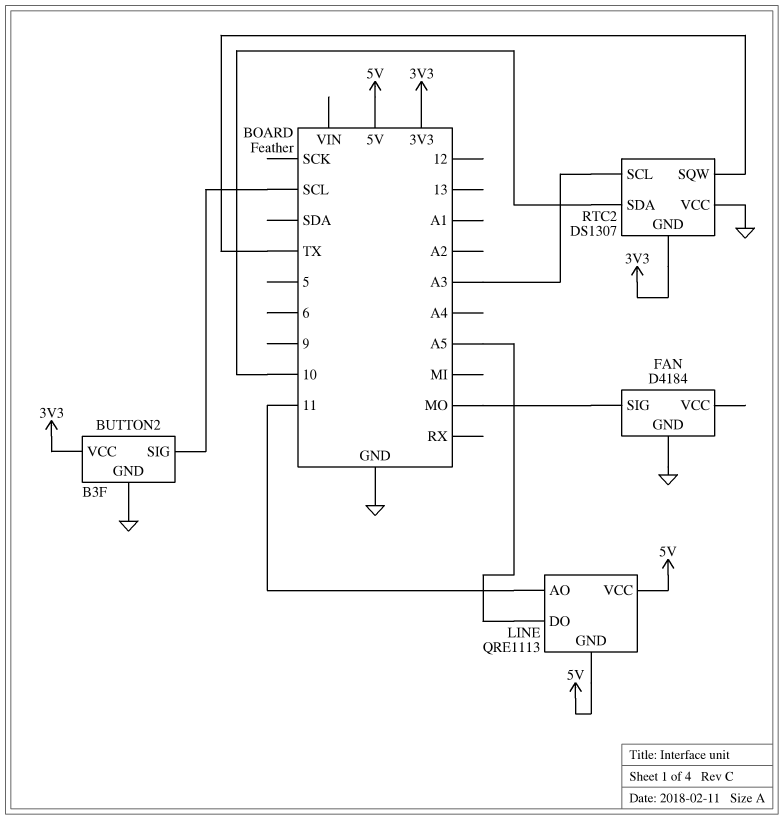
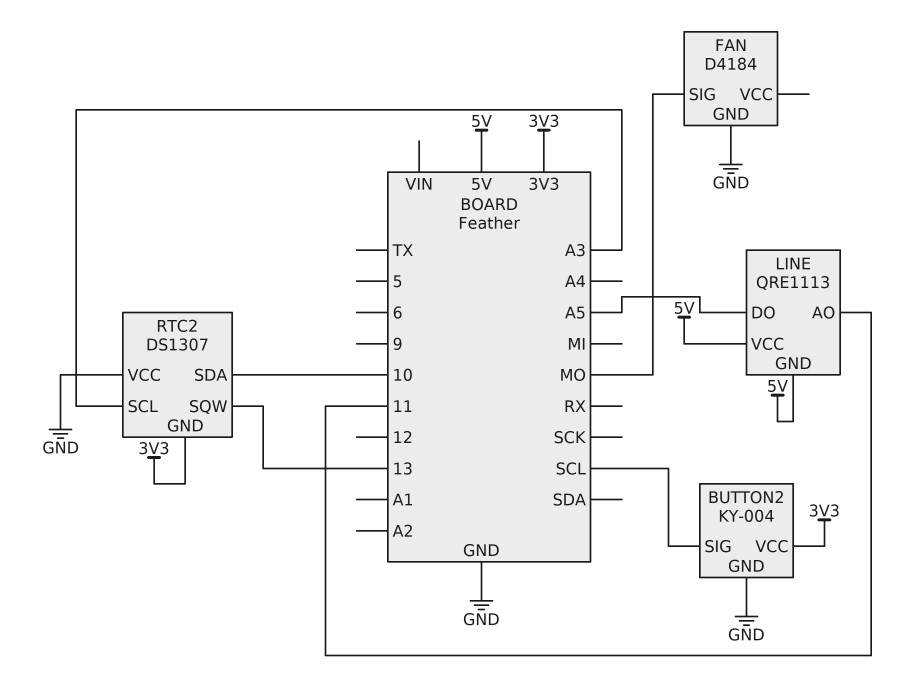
BUTTON2: B3F -> KY-004
RTC2 pin SQW: TX -> 13

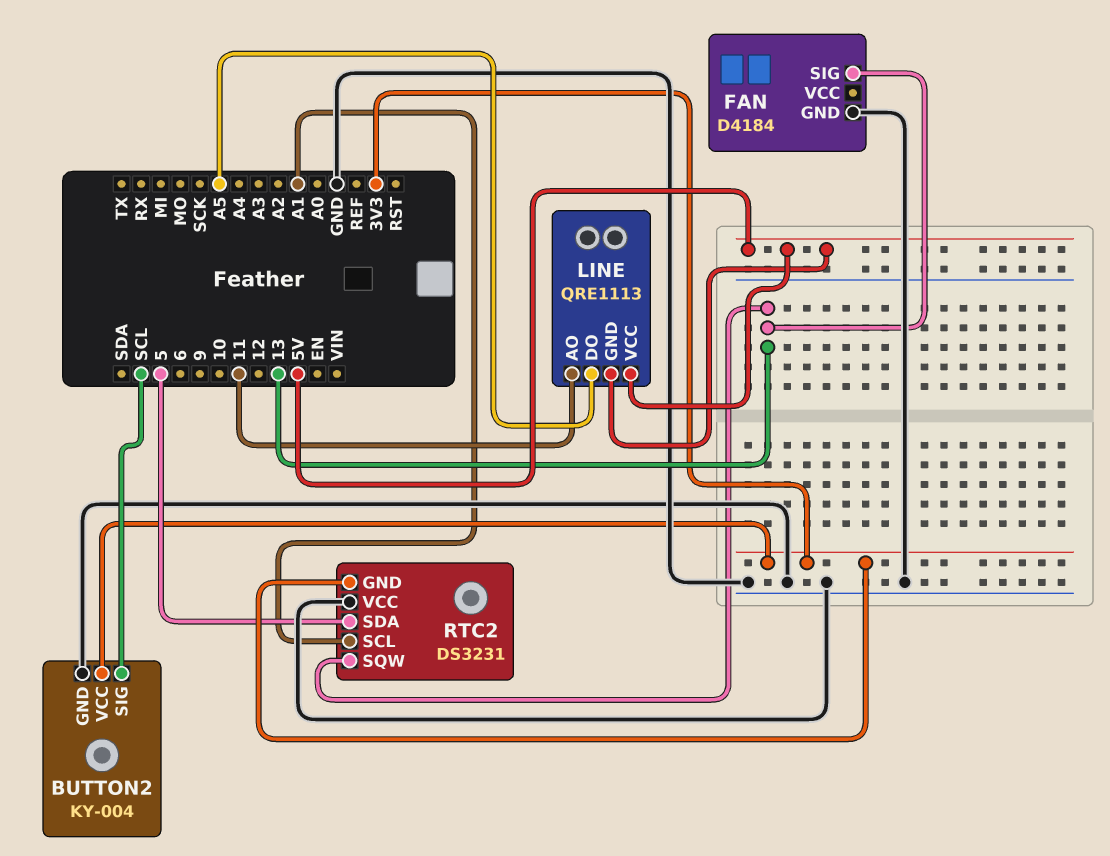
FAN pin SIG: MO -> 13
RTC2: DS1307 -> DS3231
RTC2 pin SCL: A3 -> A1
RTC2 pin SDA: 10 -> 5

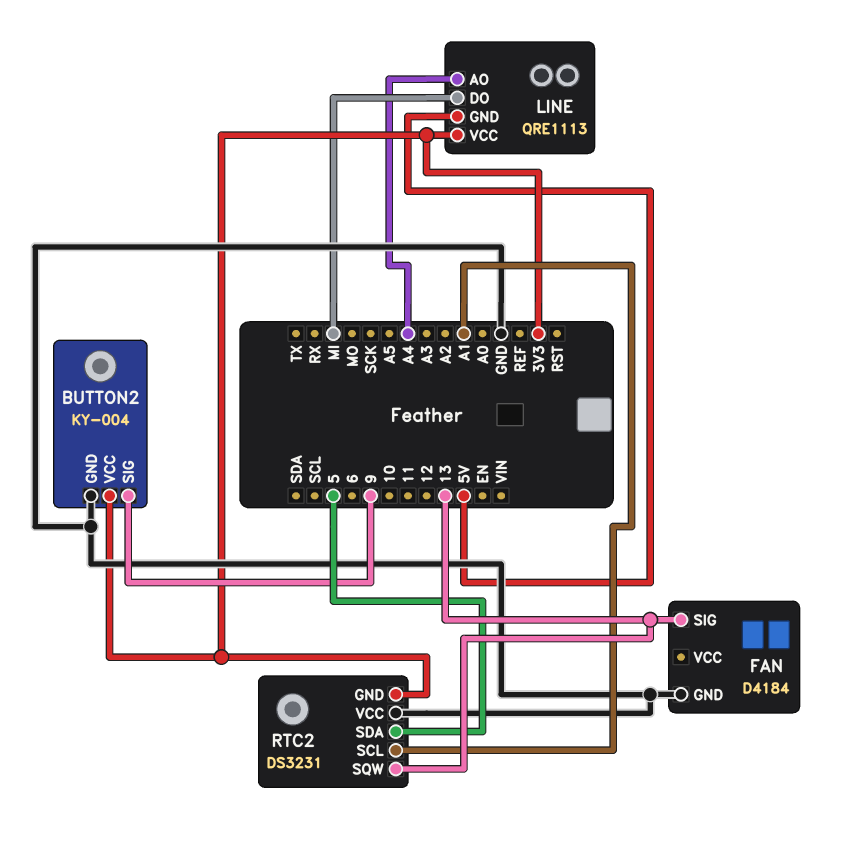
BUTTON2 pin SIG: SCL -> 9
LINE pin AO: 11 -> A4
LINE pin DO: A5 -> MI
LINE pin VCC: 5V -> 3V3

